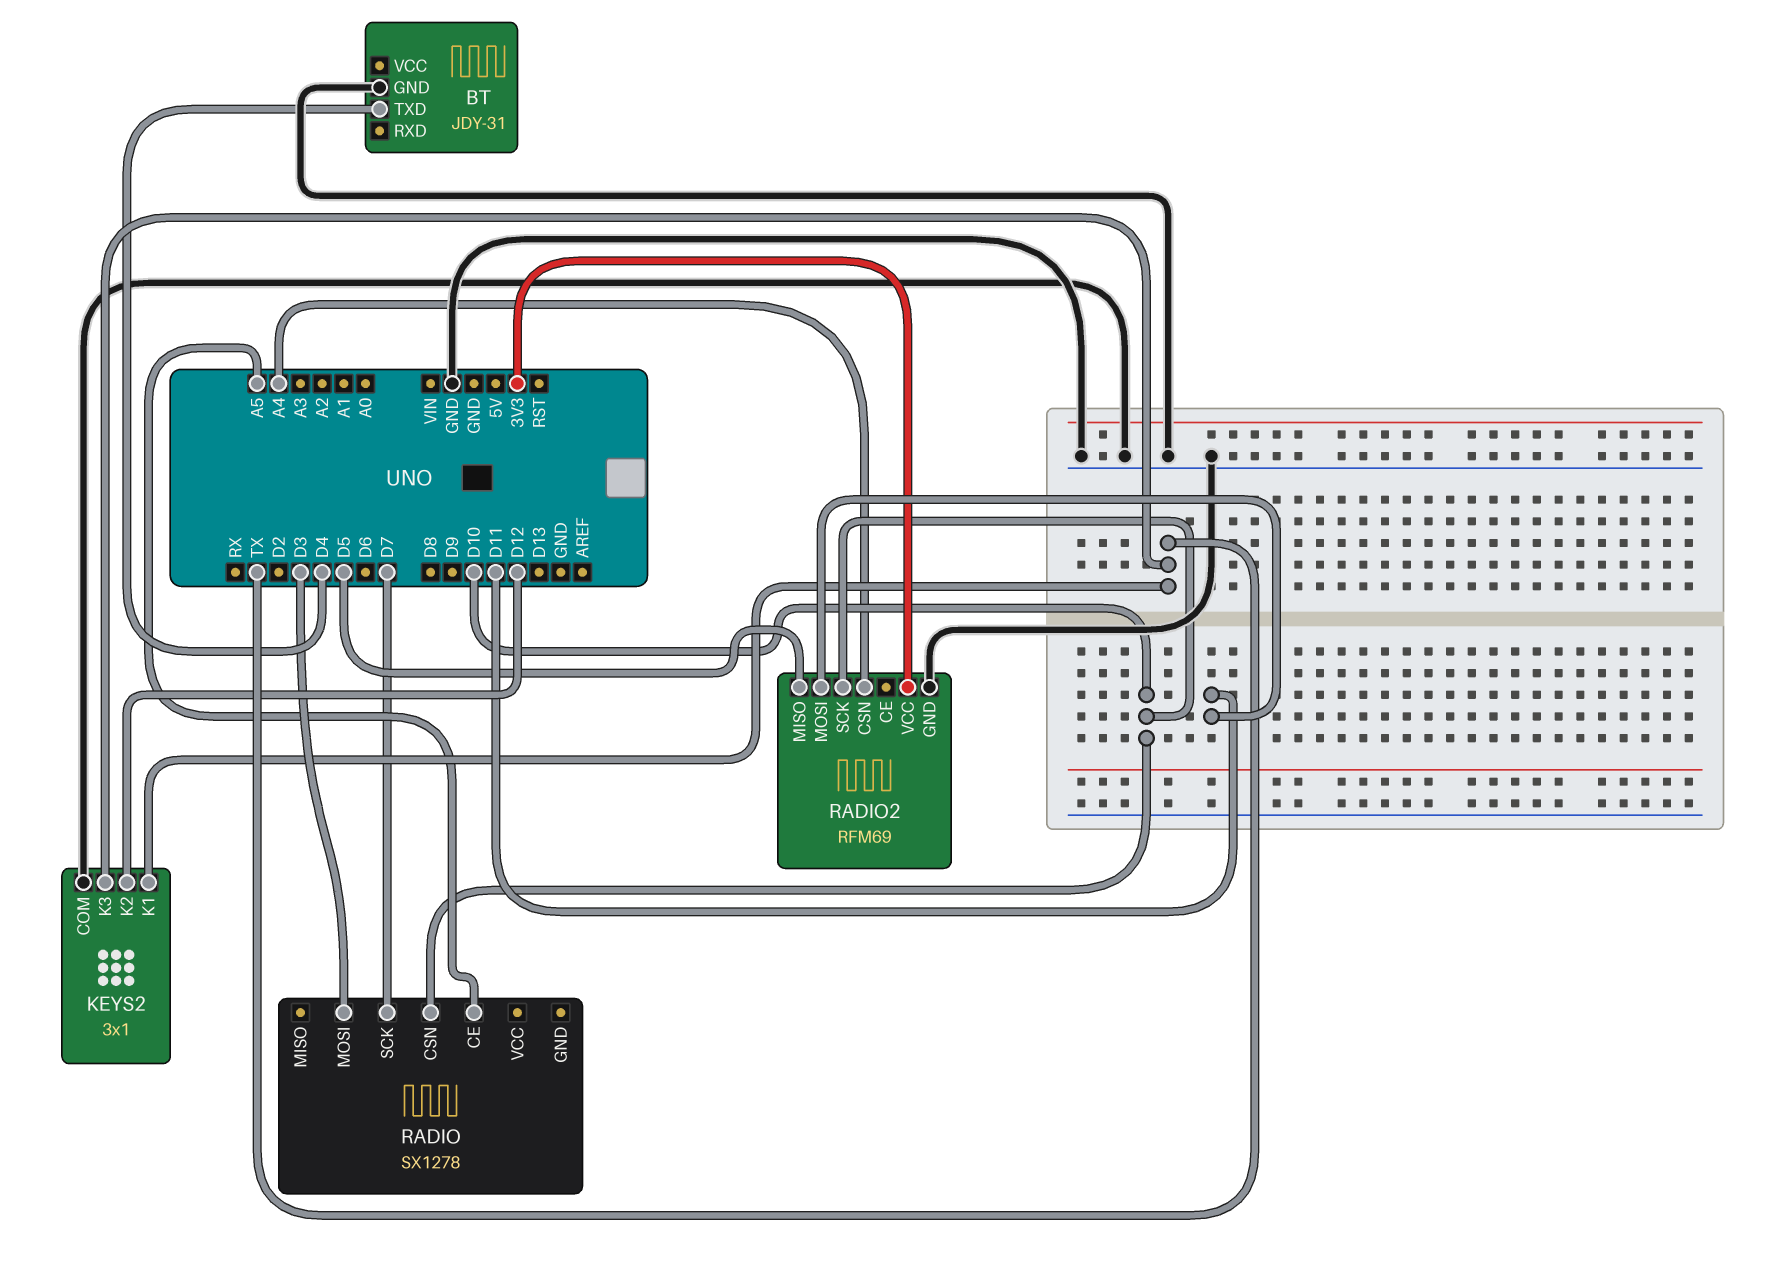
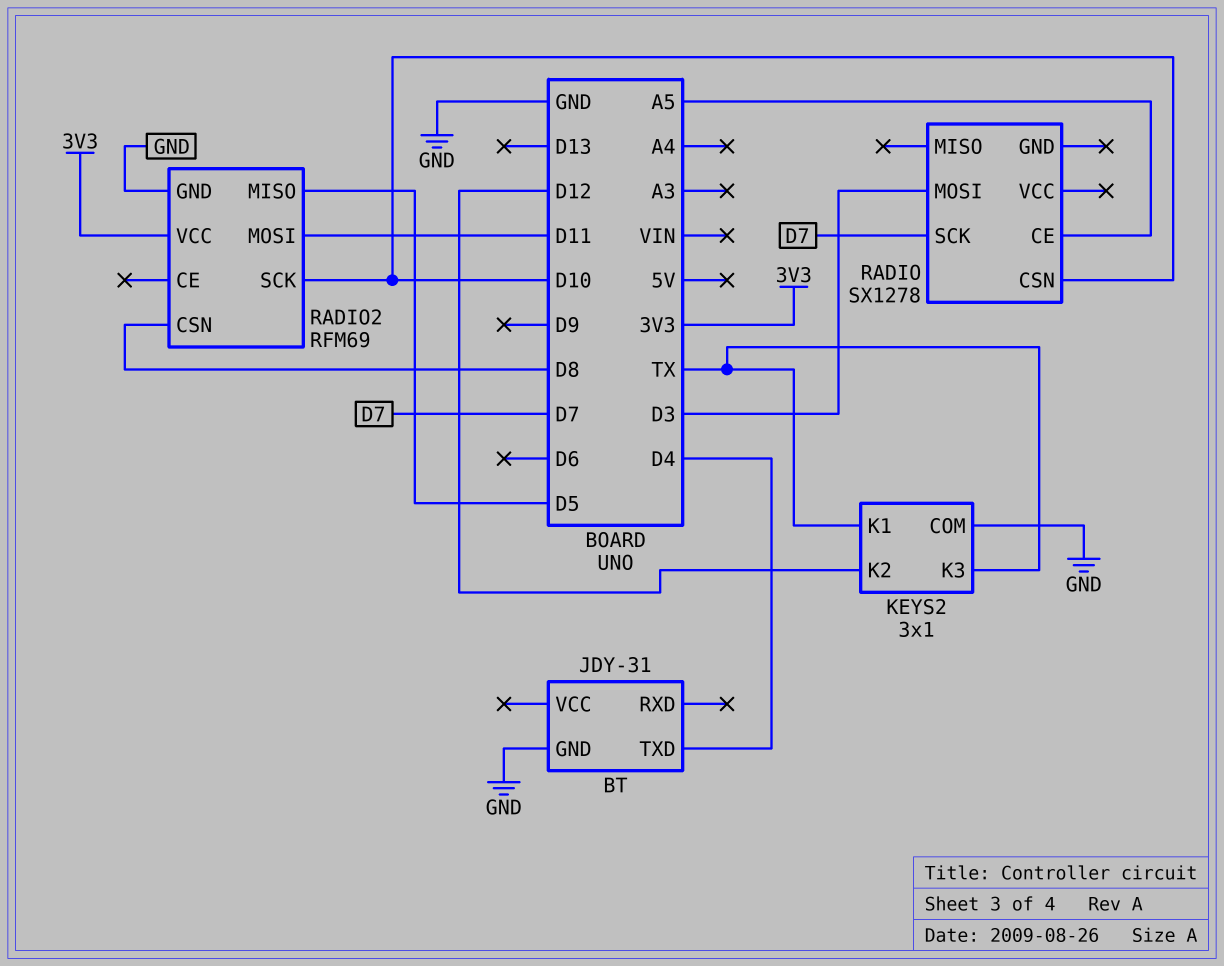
RADIO2 pin CSN: A4 -> D8

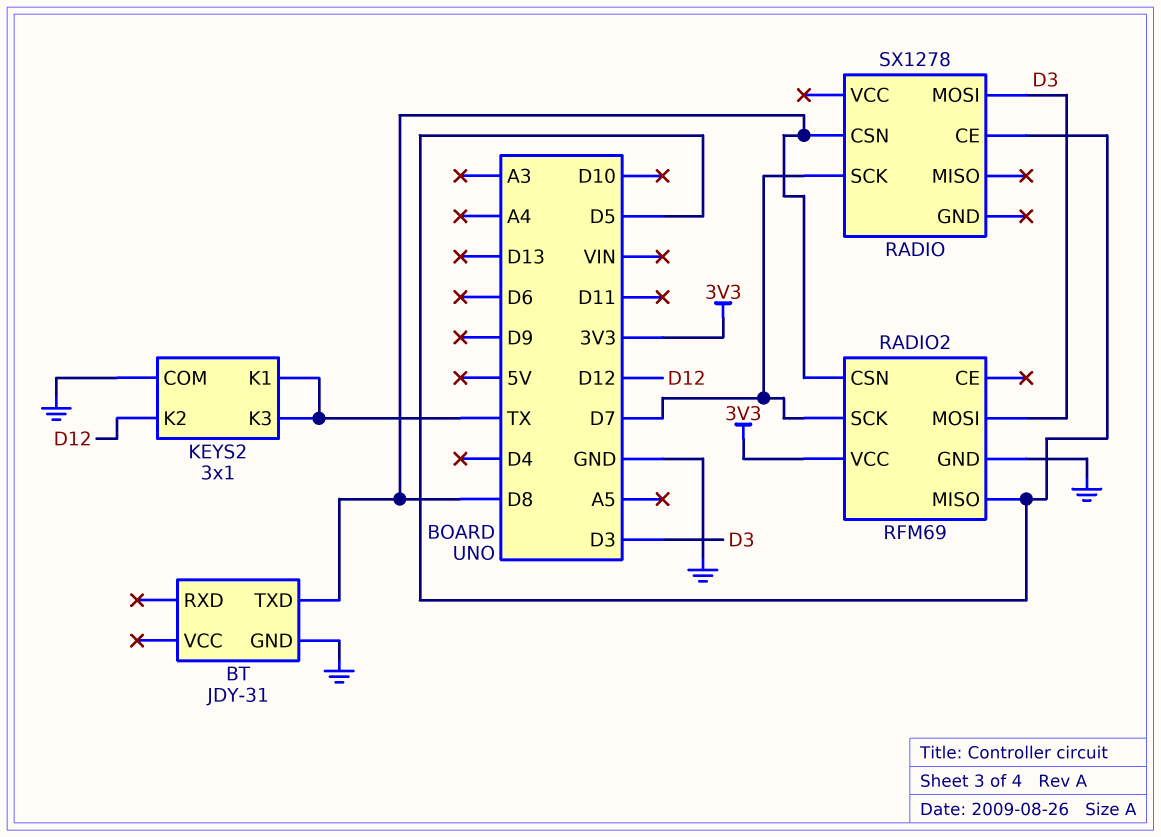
BT pin TXD: D4 -> D8
RADIO pin CE: A5 -> D5
RADIO pin CSN: D10 -> D8
RADIO2 pin MOSI: D11 -> D3
RADIO2 pin SCK: D10 -> D7

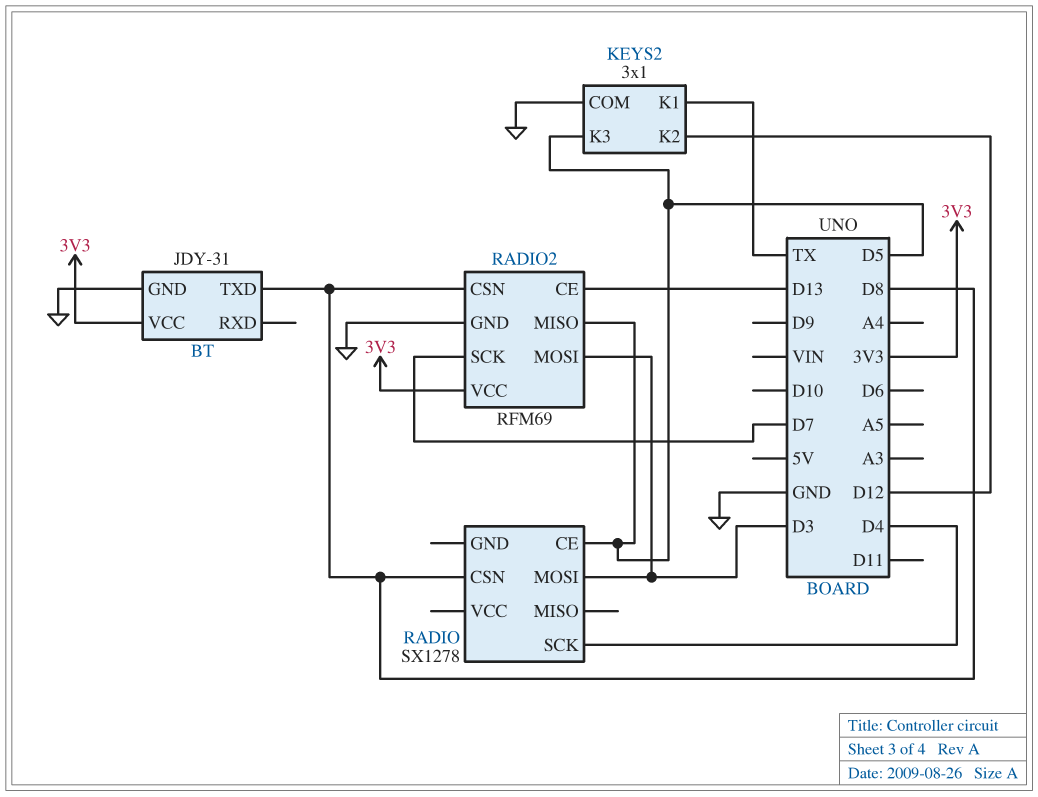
BT pin VCC: none -> 3V3
KEYS2 pin K3: TX -> D5
RADIO pin SCK: D7 -> D4
RADIO2 pin CE: none -> D13

